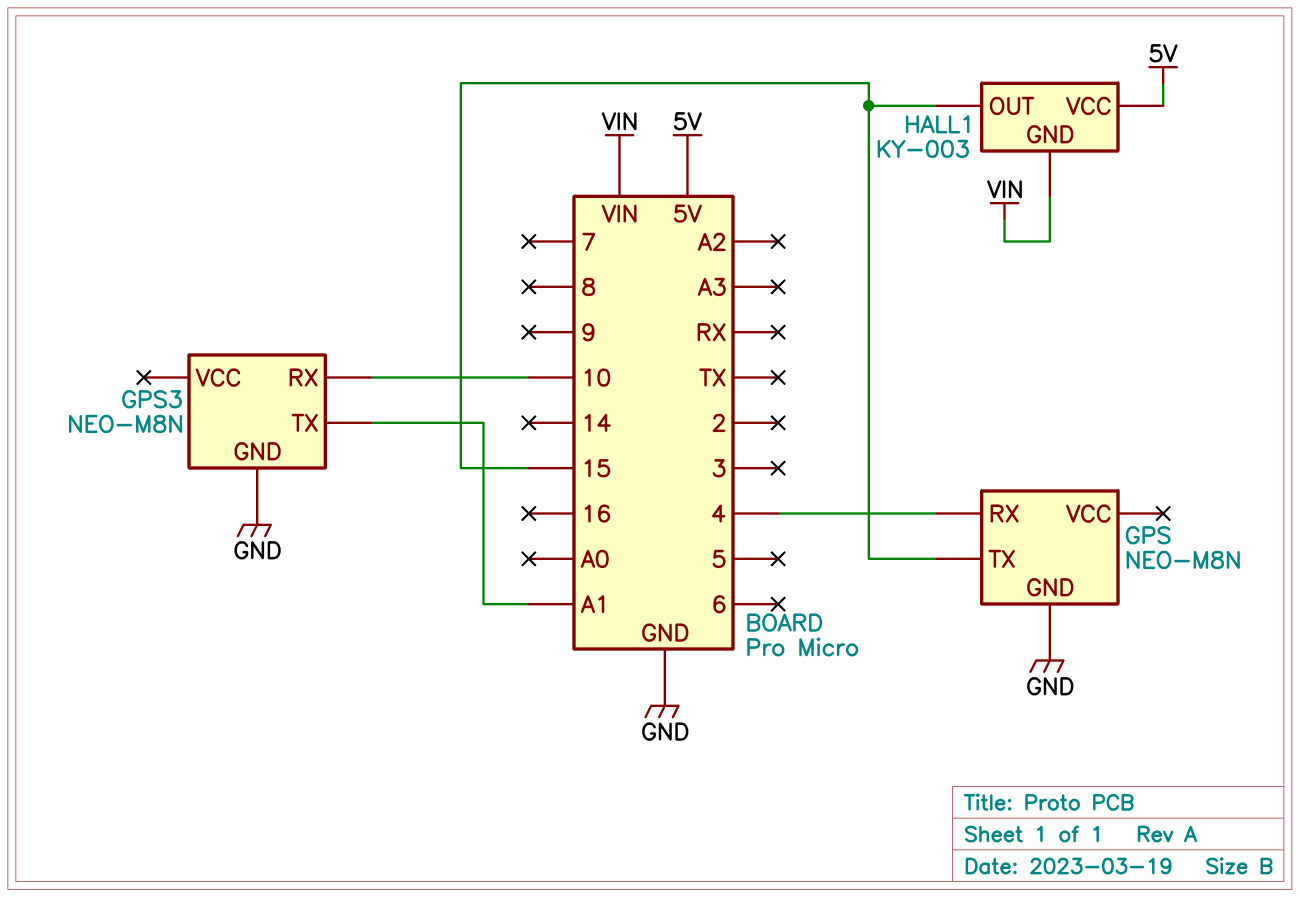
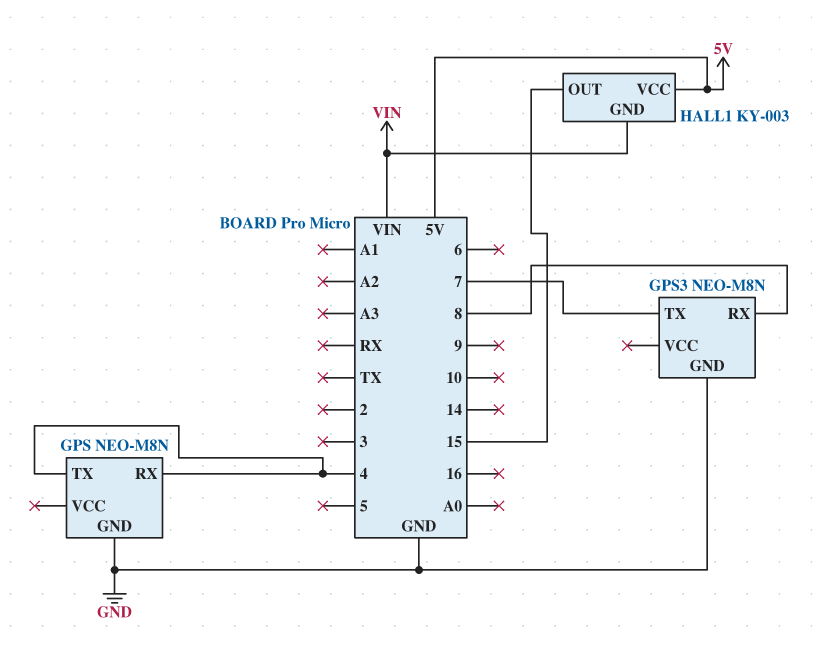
GPS pin TX: 15 -> 4
GPS3 pin RX: 10 -> 8
GPS3 pin TX: A1 -> 7

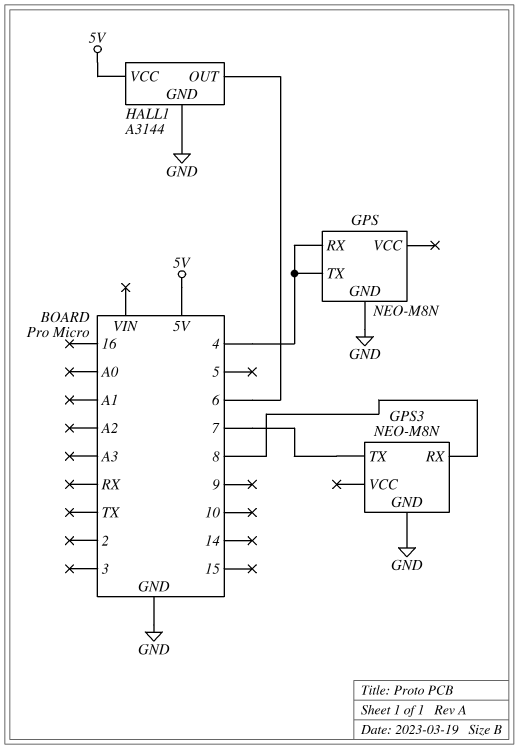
HALL1: KY-003 -> A3144
HALL1 pin GND: VIN -> GND
HALL1 pin OUT: 15 -> 6

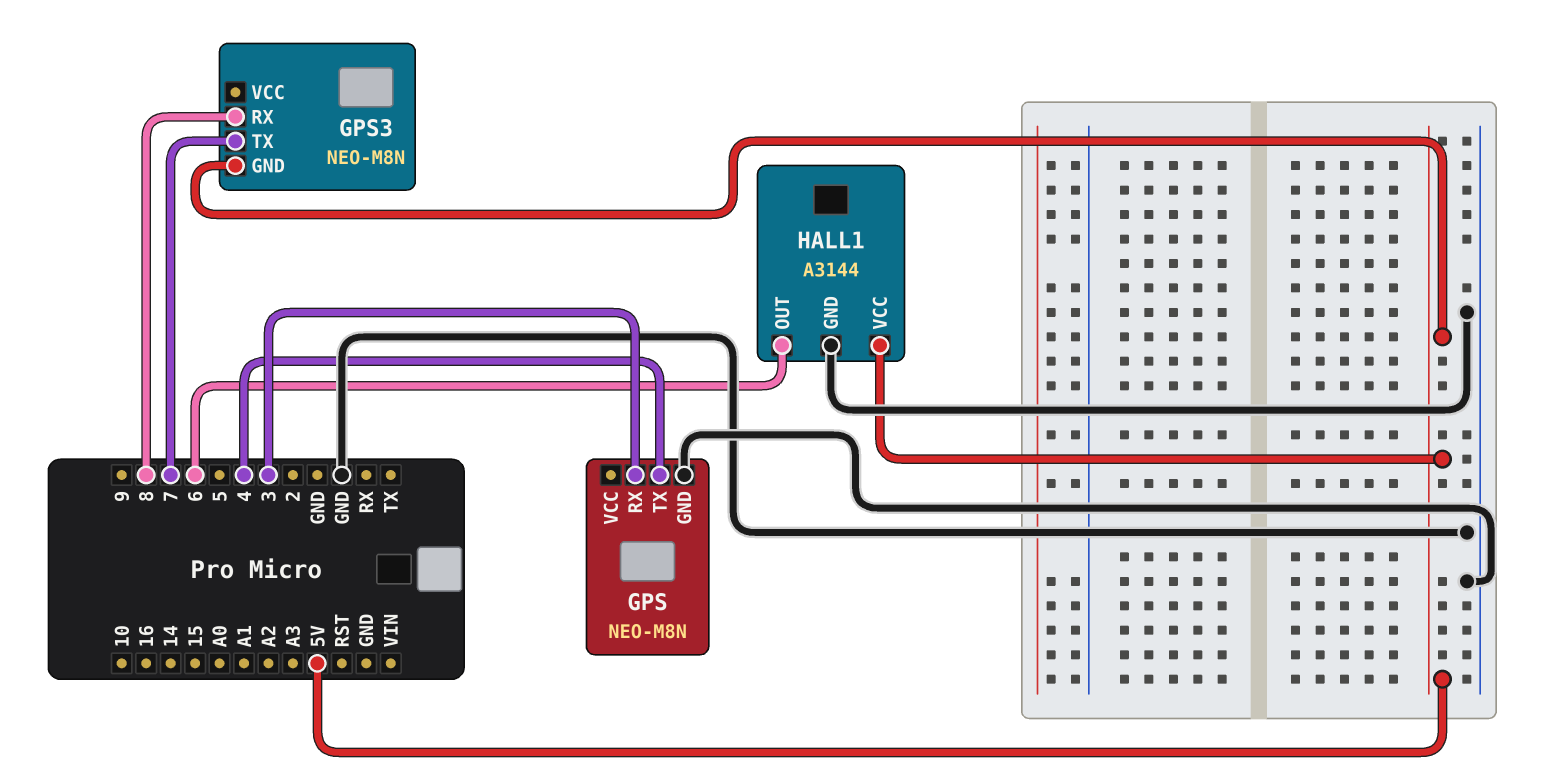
GPS pin RX: 4 -> 3
GPS3 pin GND: GND -> 5V

